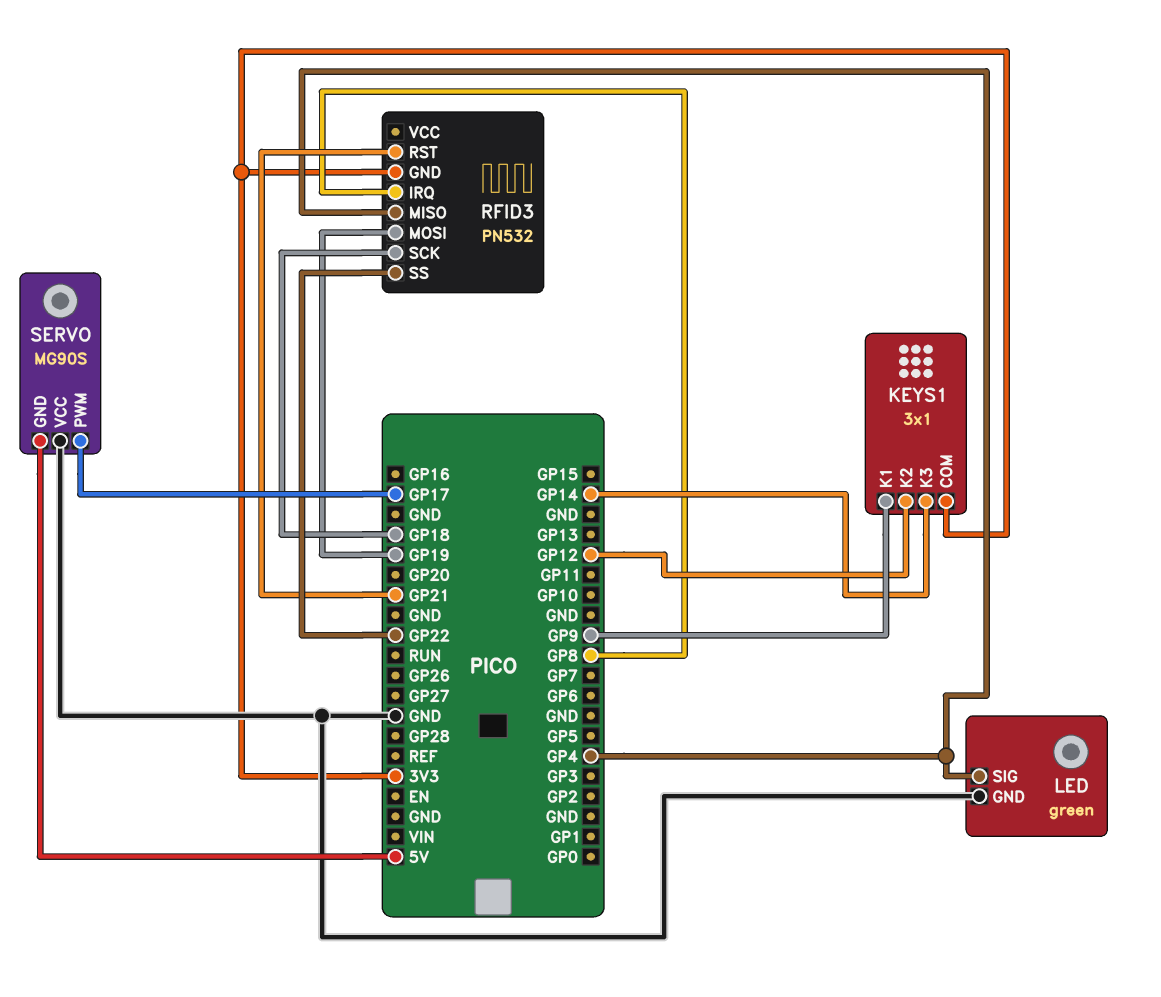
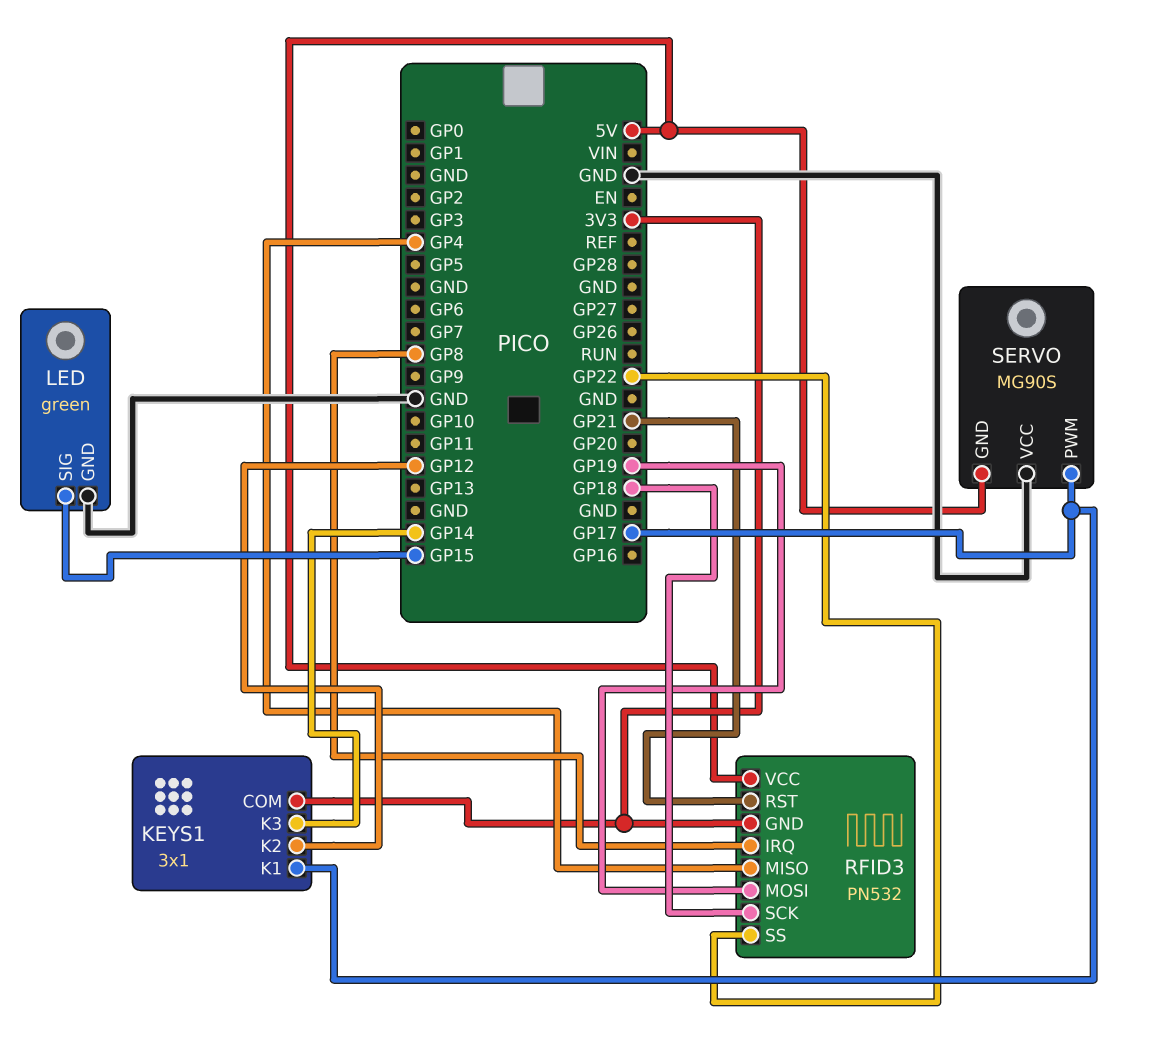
KEYS1 pin K1: GP9 -> GP17
LED pin SIG: GP4 -> GP15
RFID3 pin VCC: none -> 5V

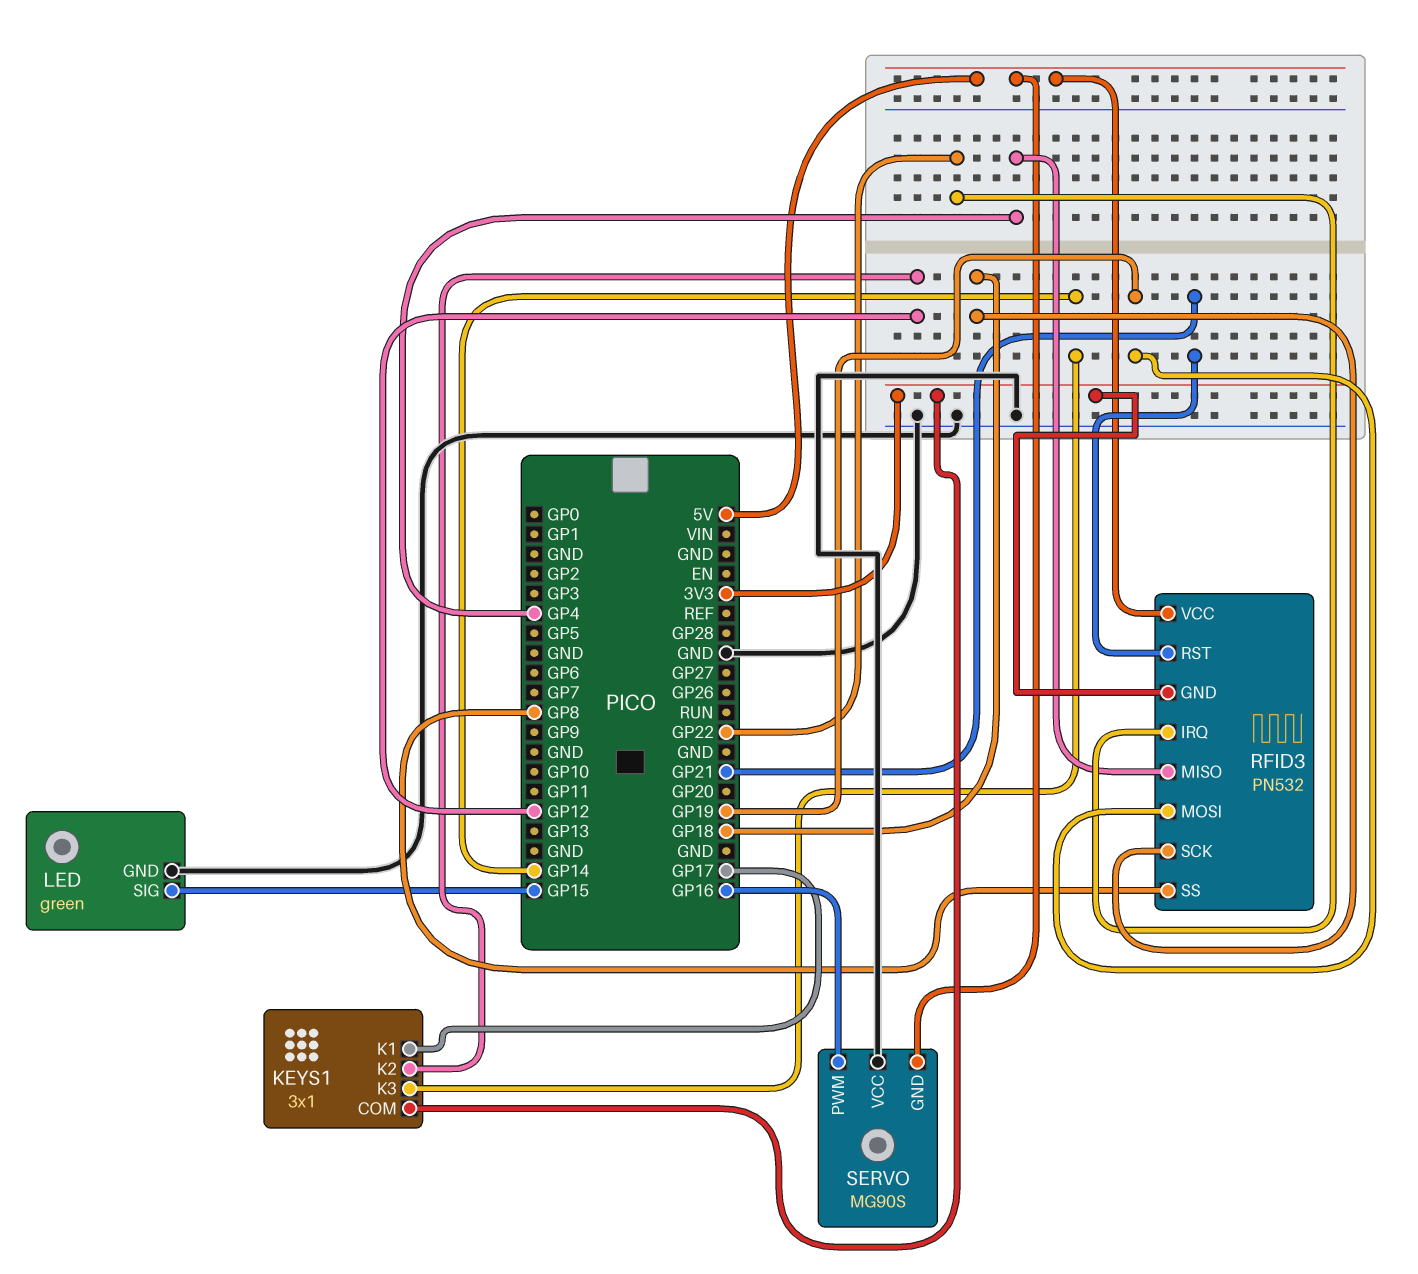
RFID3 pin IRQ: GP8 -> GP22
RFID3 pin SS: GP22 -> GP8
SERVO pin PWM: GP17 -> GP16

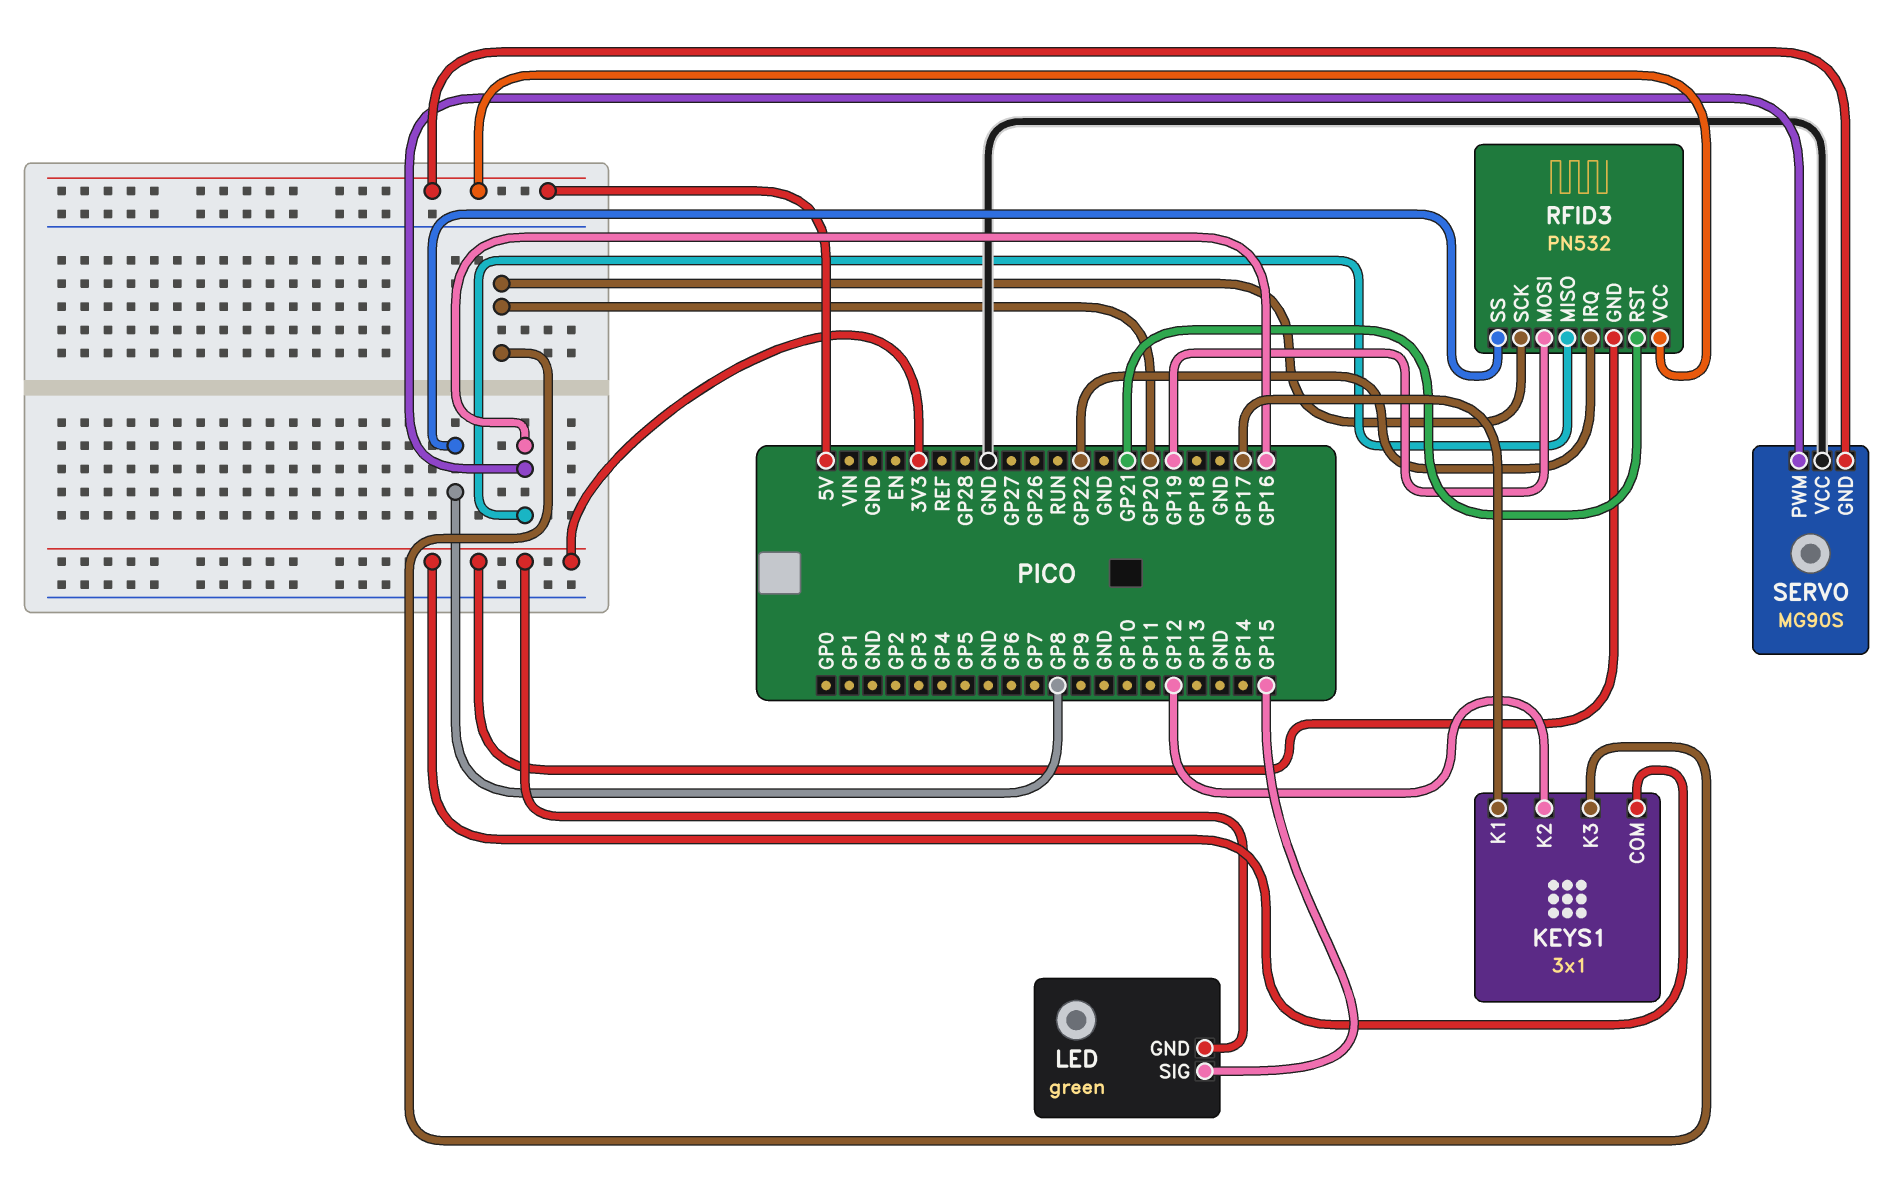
KEYS1 pin K3: GP14 -> GP20
LED pin GND: GND -> 3V3
RFID3 pin MISO: GP4 -> GP16
RFID3 pin SCK: GP18 -> GP20

